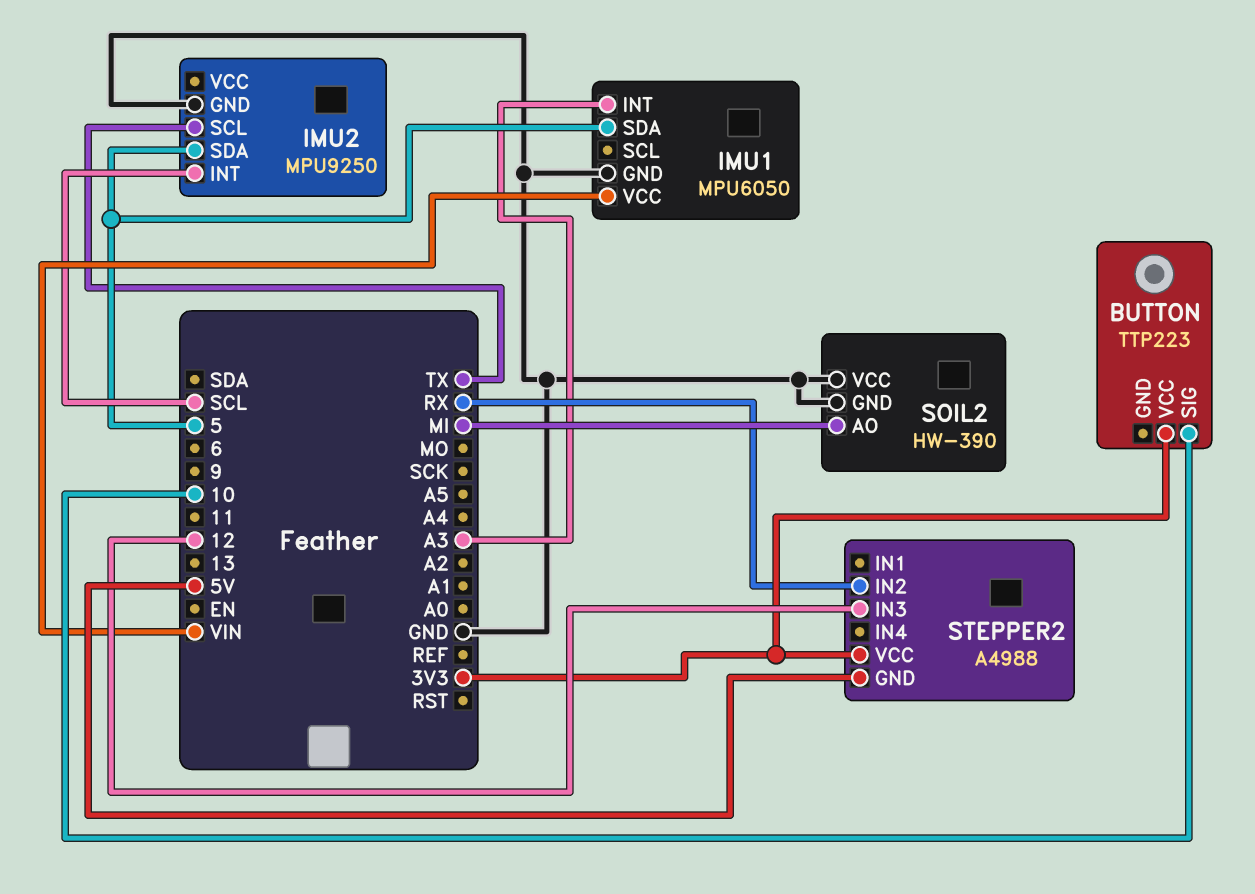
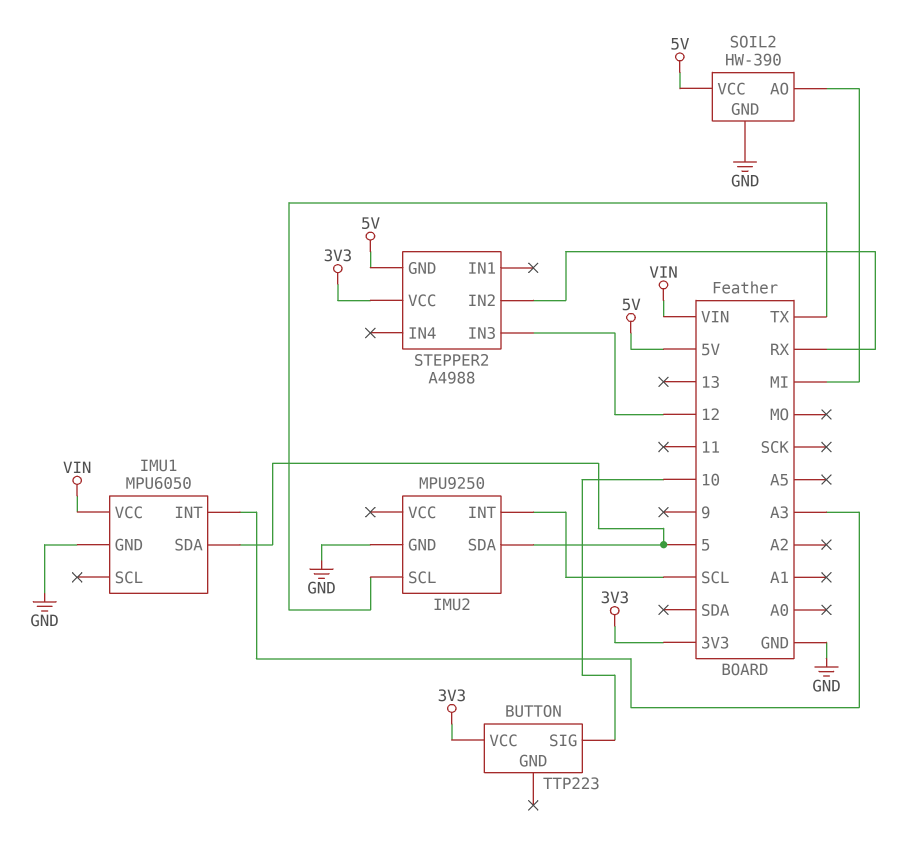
SOIL2 pin VCC: GND -> 5V

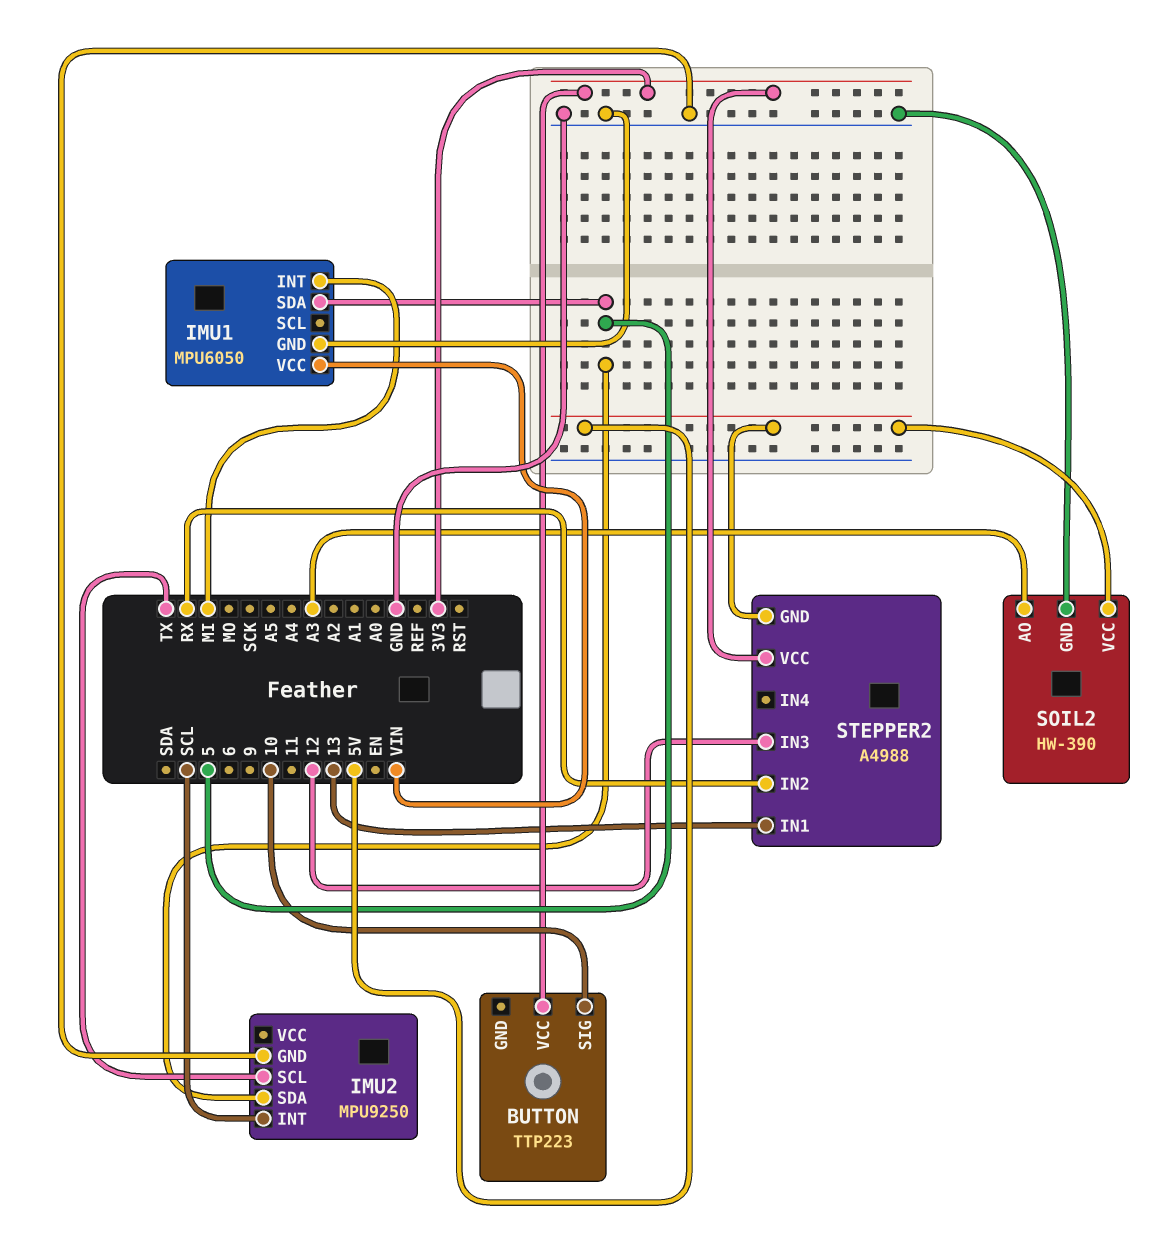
IMU1 pin INT: A3 -> MI
SOIL2 pin AO: MI -> A3
STEPPER2 pin IN1: none -> 13

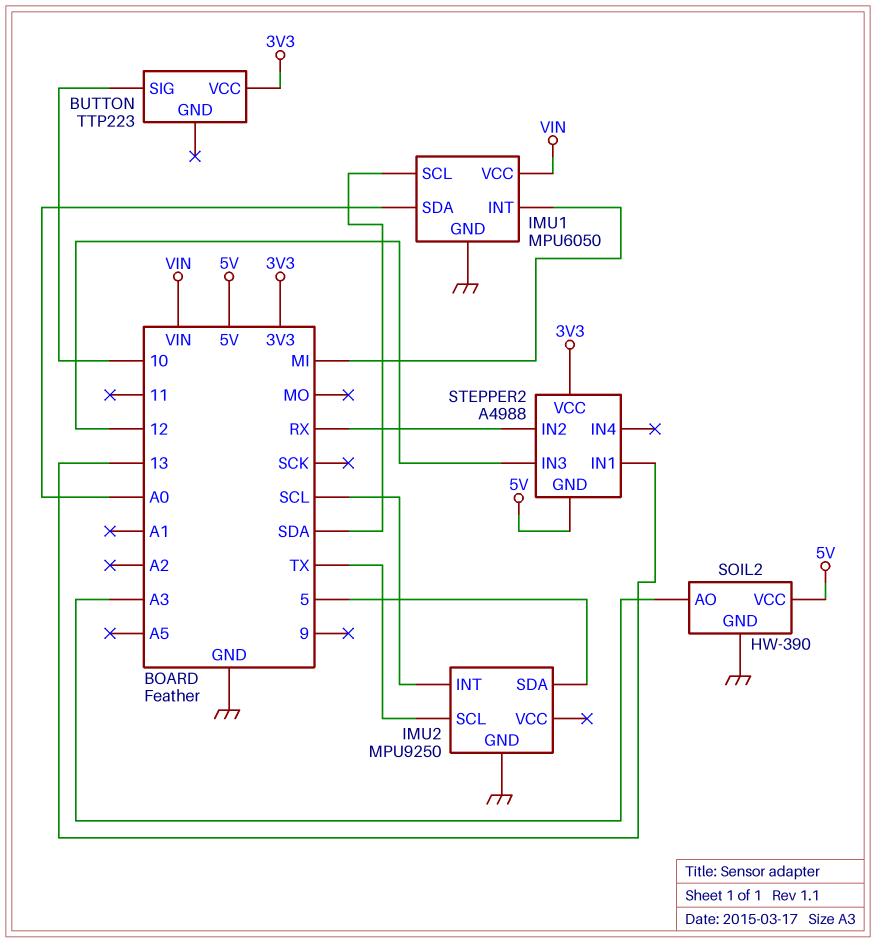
IMU1 pin SCL: none -> SDA
IMU1 pin SDA: 5 -> A0

